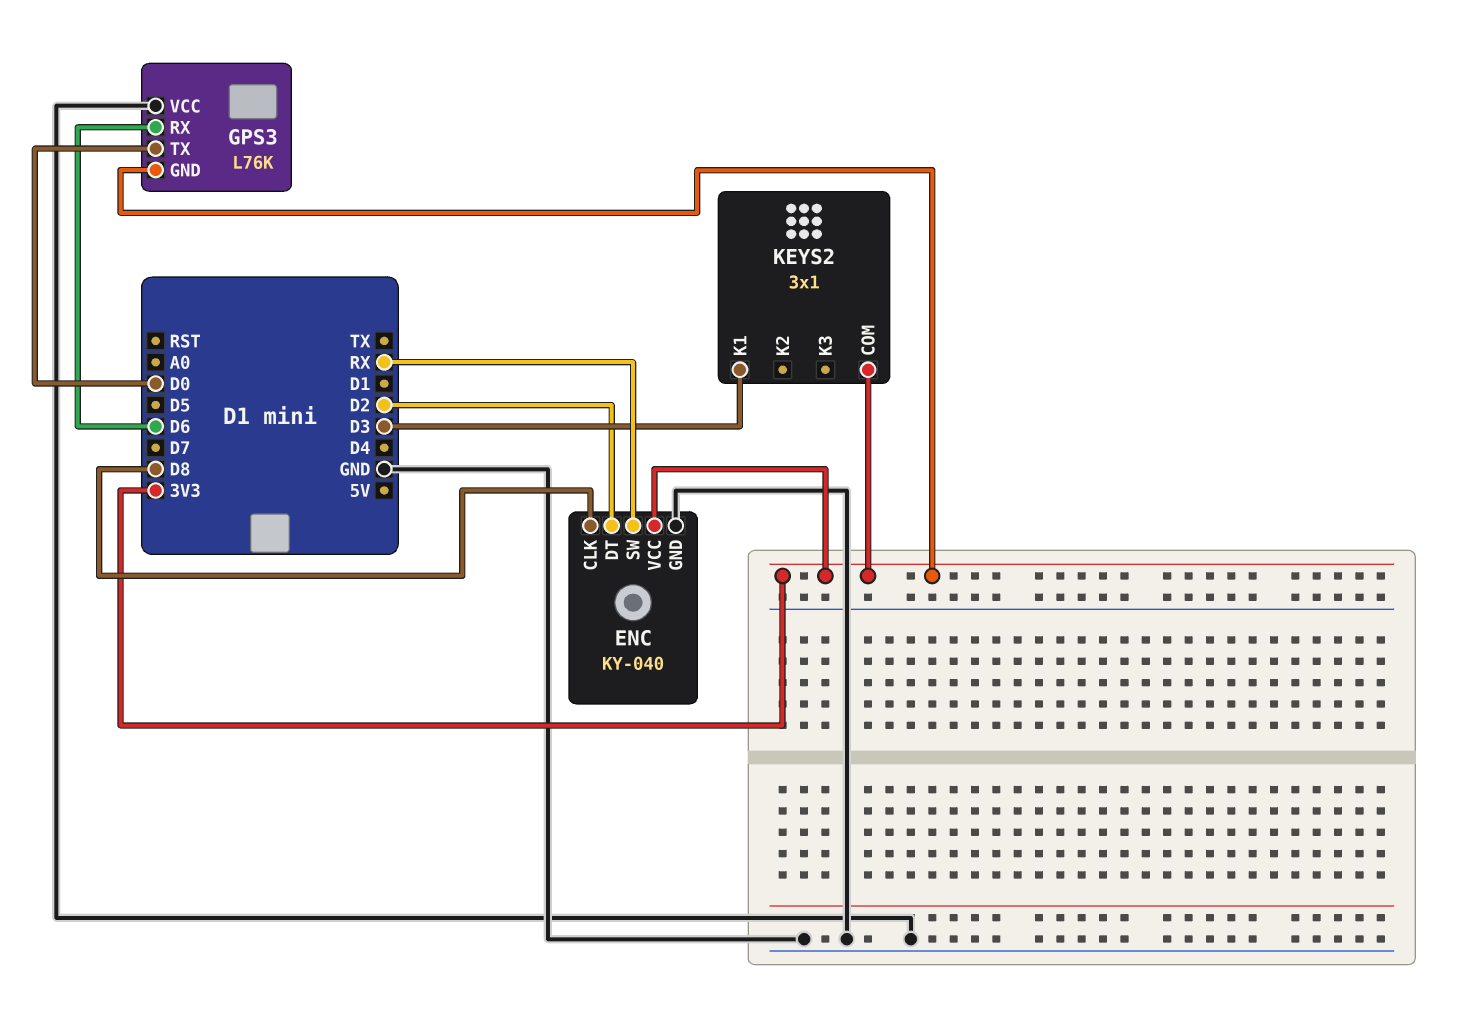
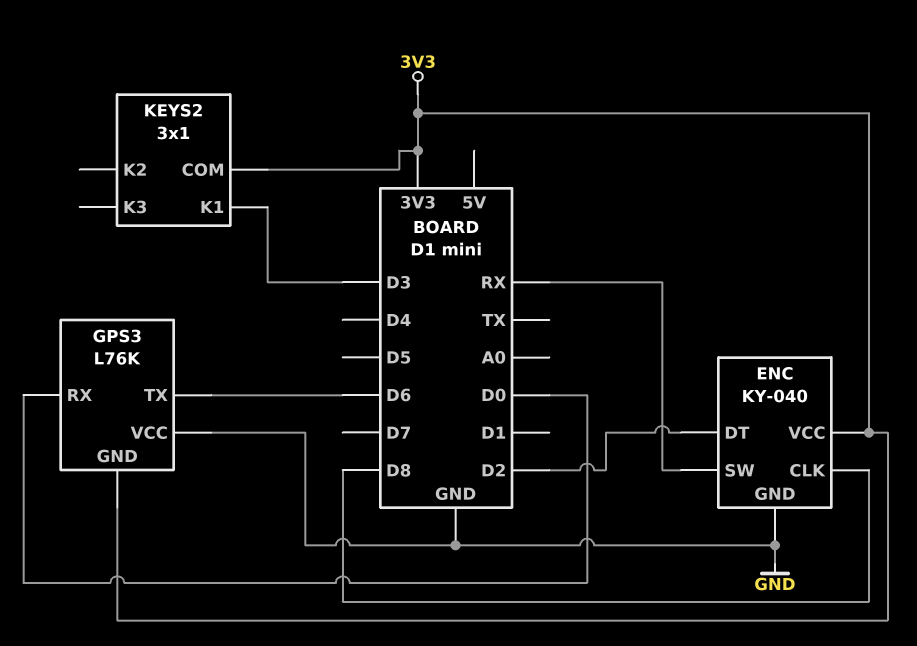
GPS3 pin RX: D6 -> D0
GPS3 pin TX: D0 -> D6

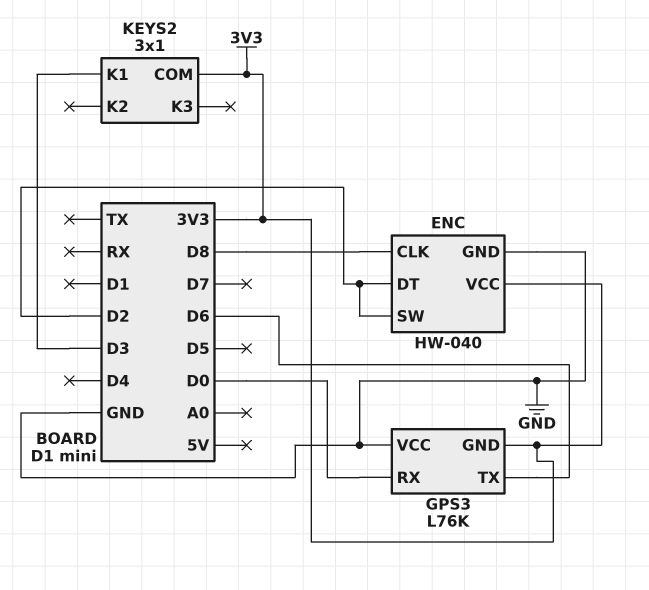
ENC: KY-040 -> HW-040
ENC pin SW: RX -> D2

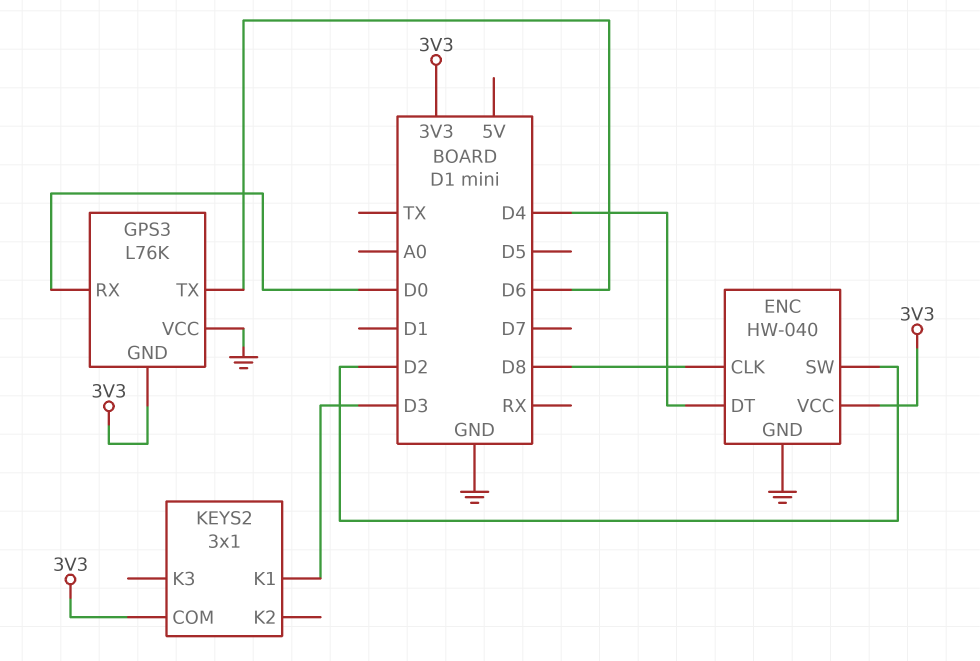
ENC pin DT: D2 -> D4

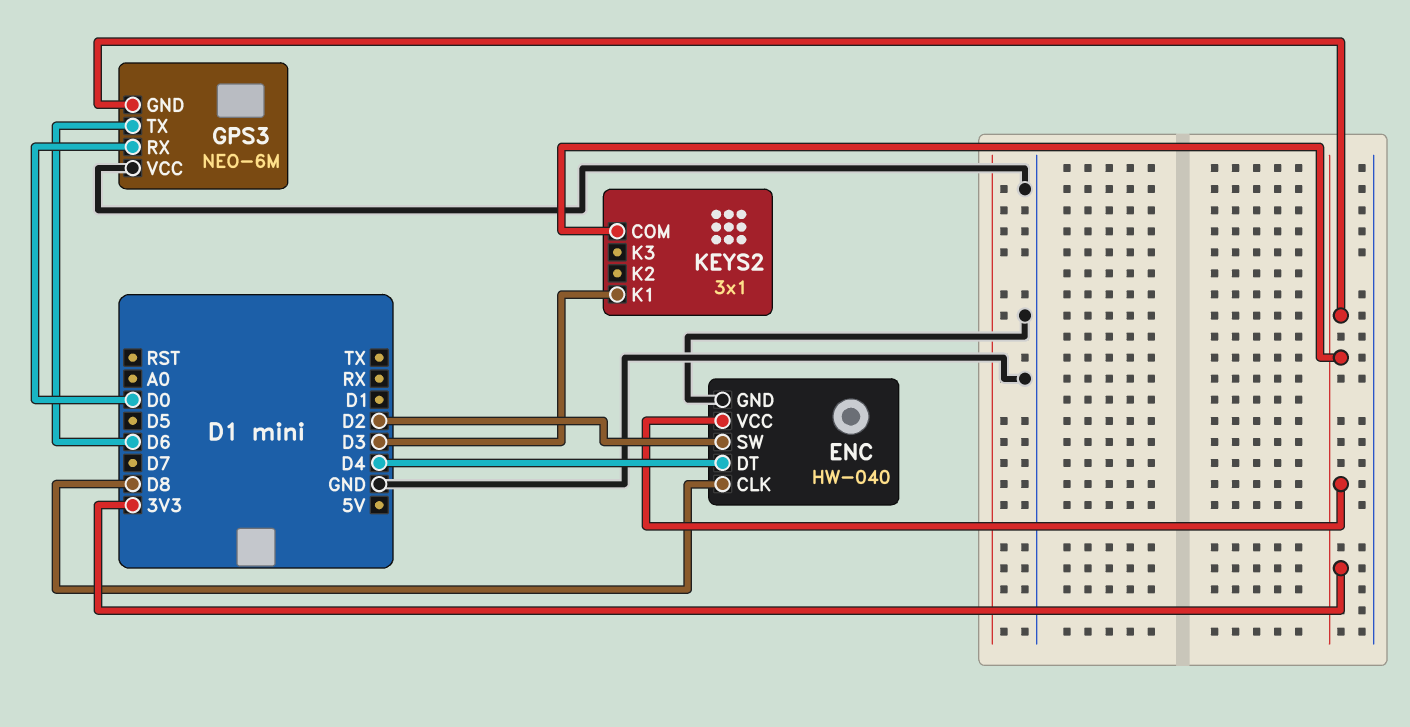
GPS3: L76K -> NEO-6M

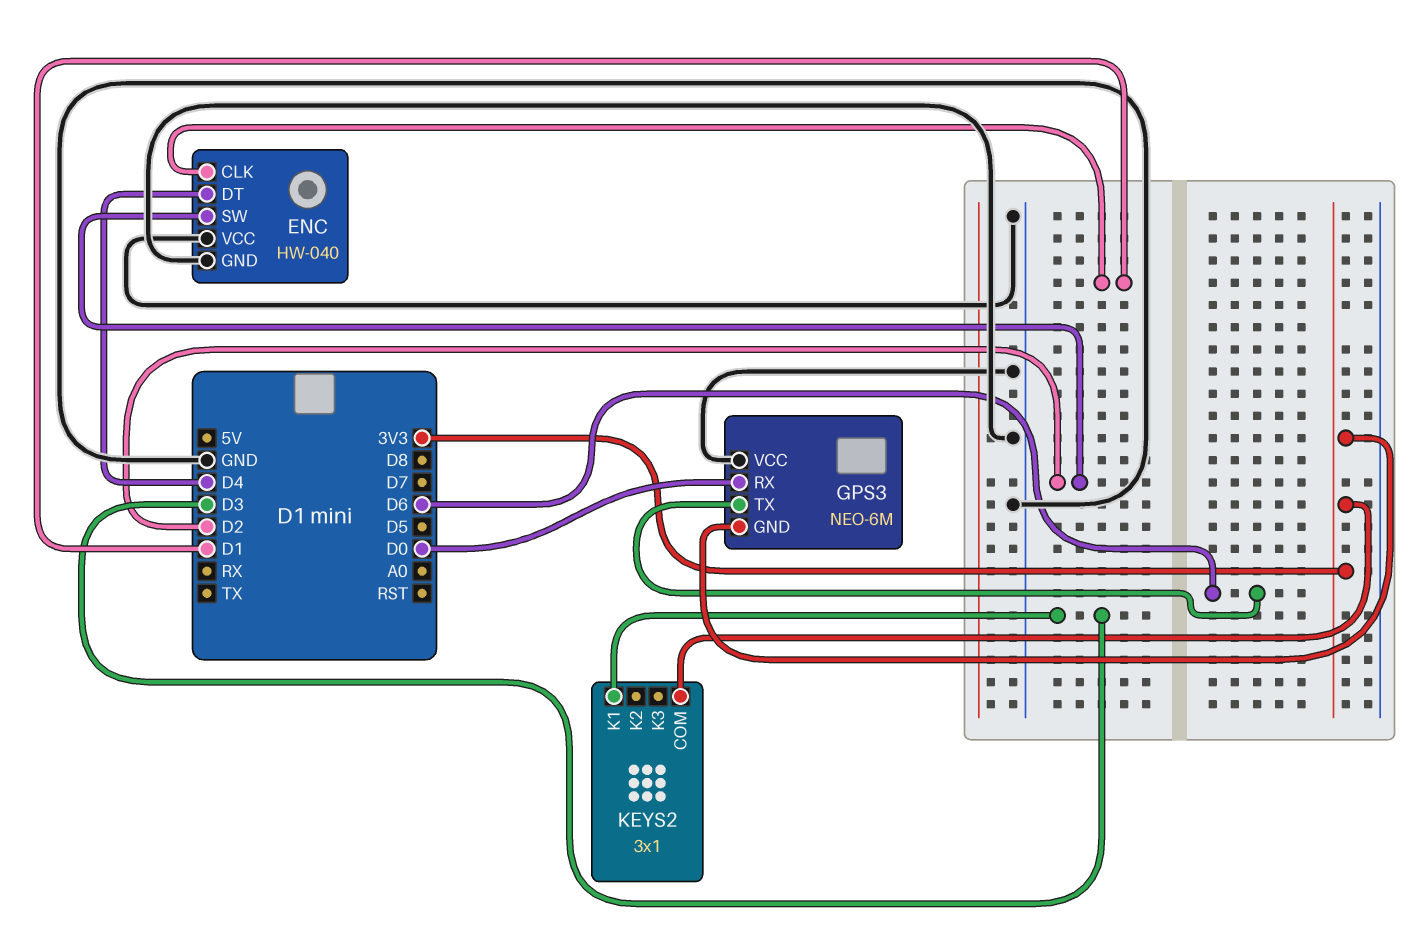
ENC pin CLK: D8 -> D1
ENC pin VCC: 3V3 -> GND

